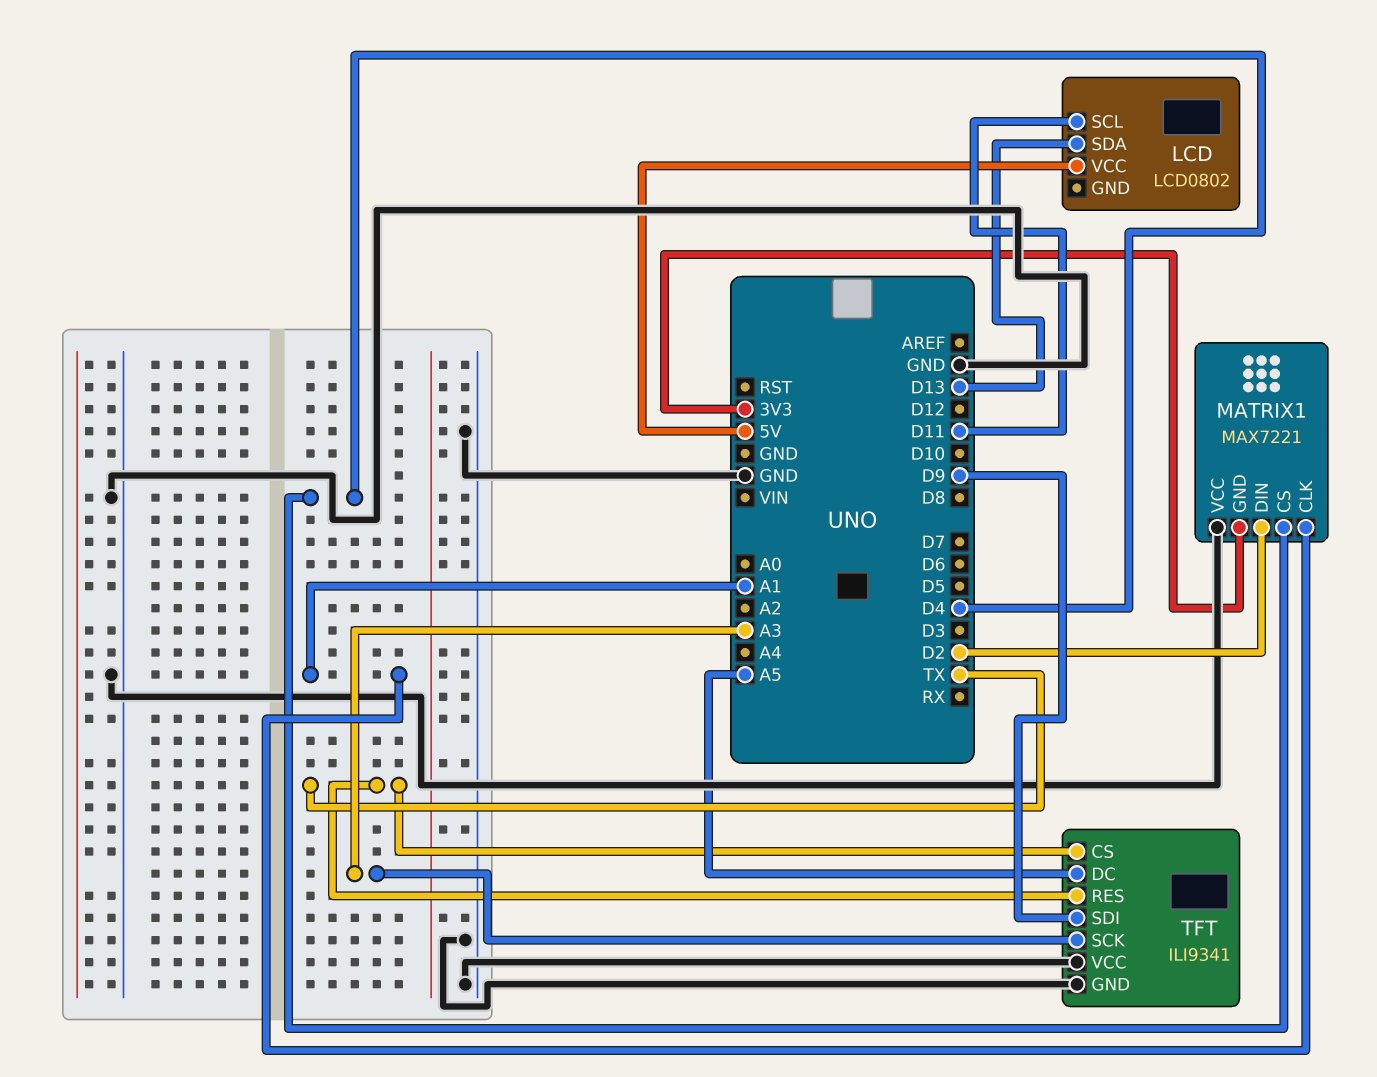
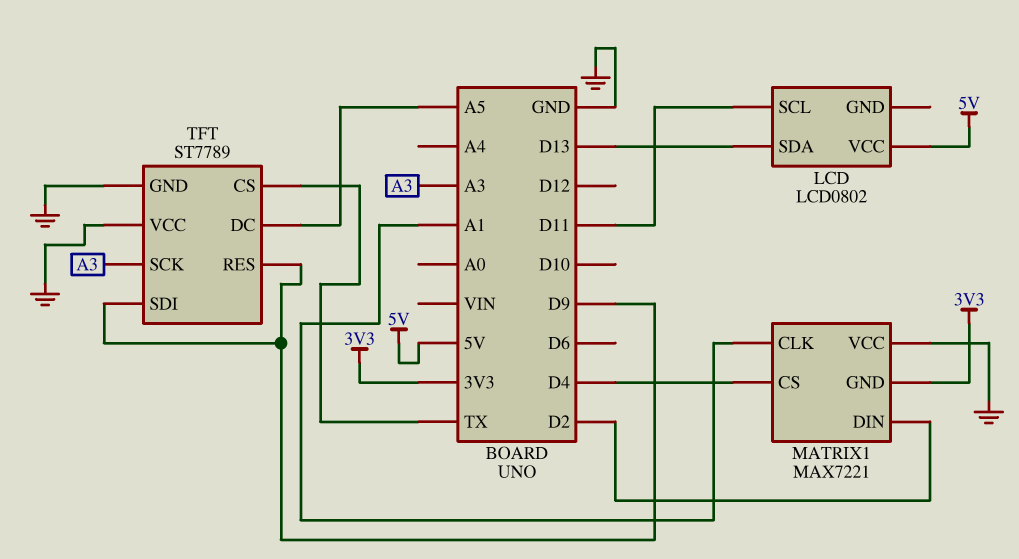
TFT: ILI9341 -> ST7789
TFT pin RES: TX -> D9

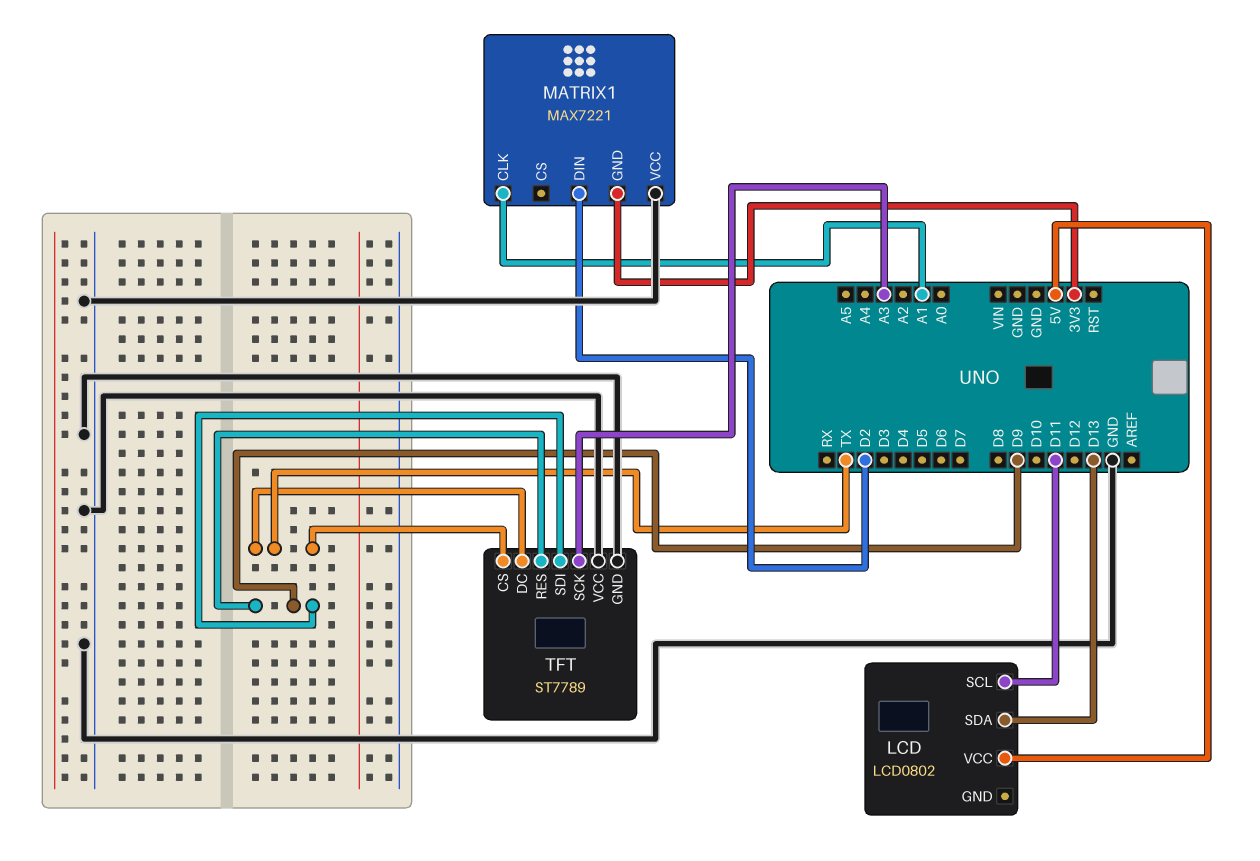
MATRIX1 pin CS: D4 -> none
TFT pin DC: A5 -> TX

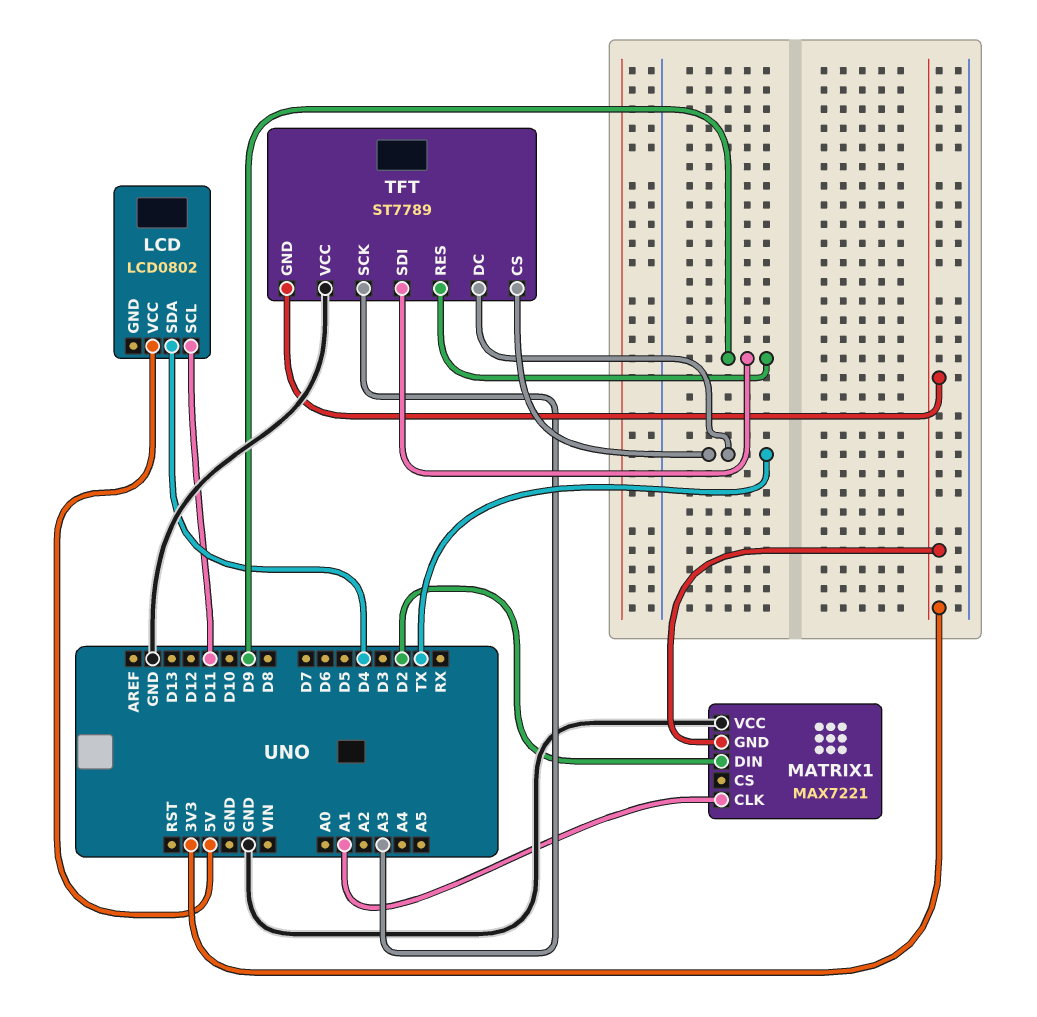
LCD pin SDA: D13 -> D4
TFT pin GND: GND -> 3V3

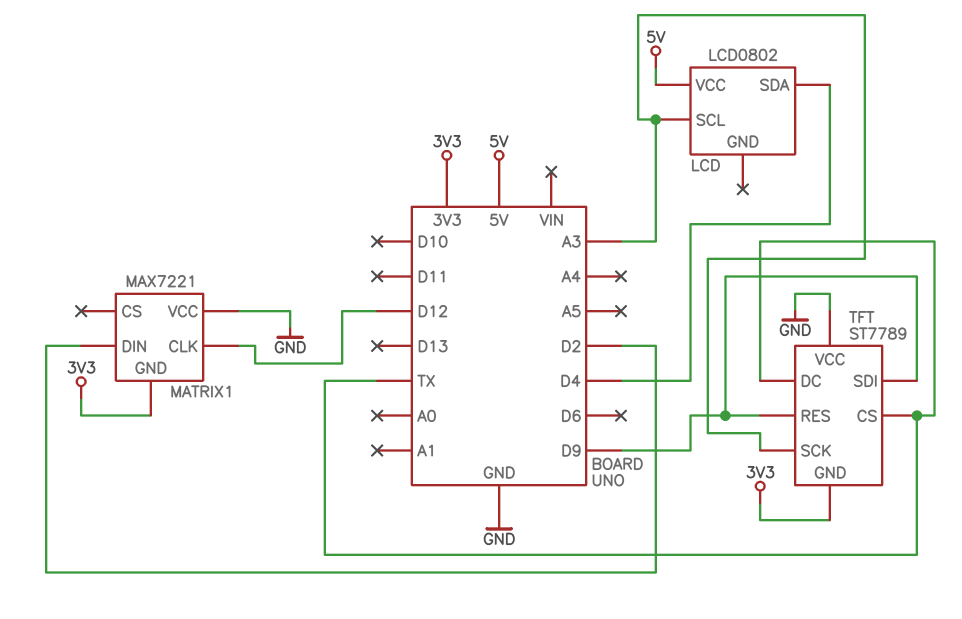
LCD pin SCL: D11 -> A3
MATRIX1 pin CLK: A1 -> D12

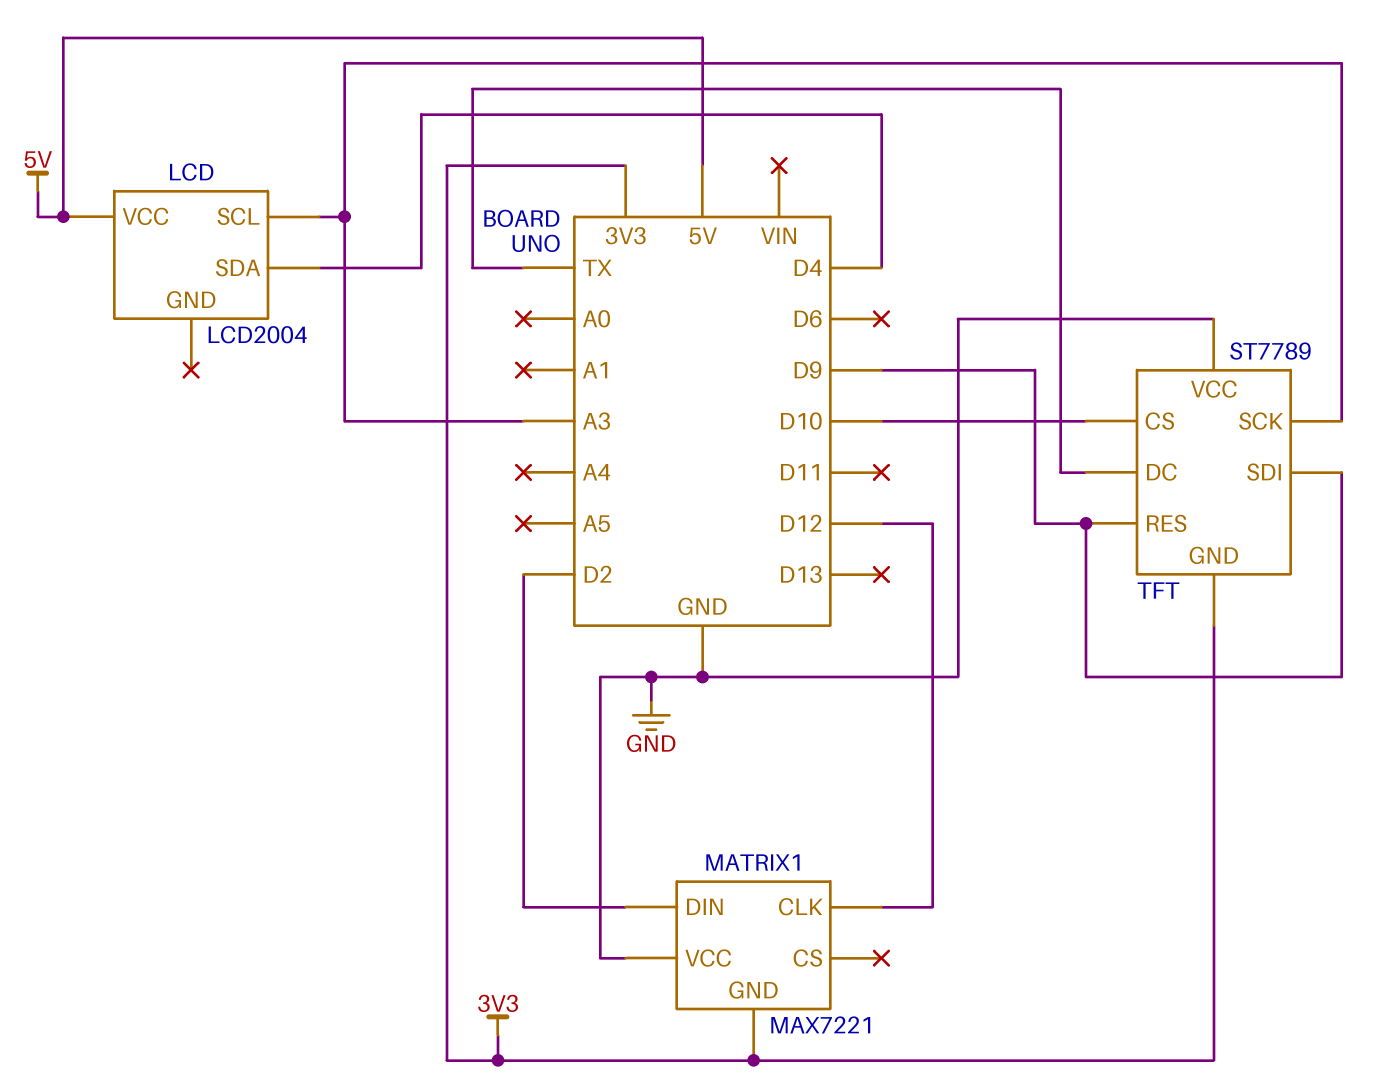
LCD: LCD0802 -> LCD2004
TFT pin CS: TX -> D10

